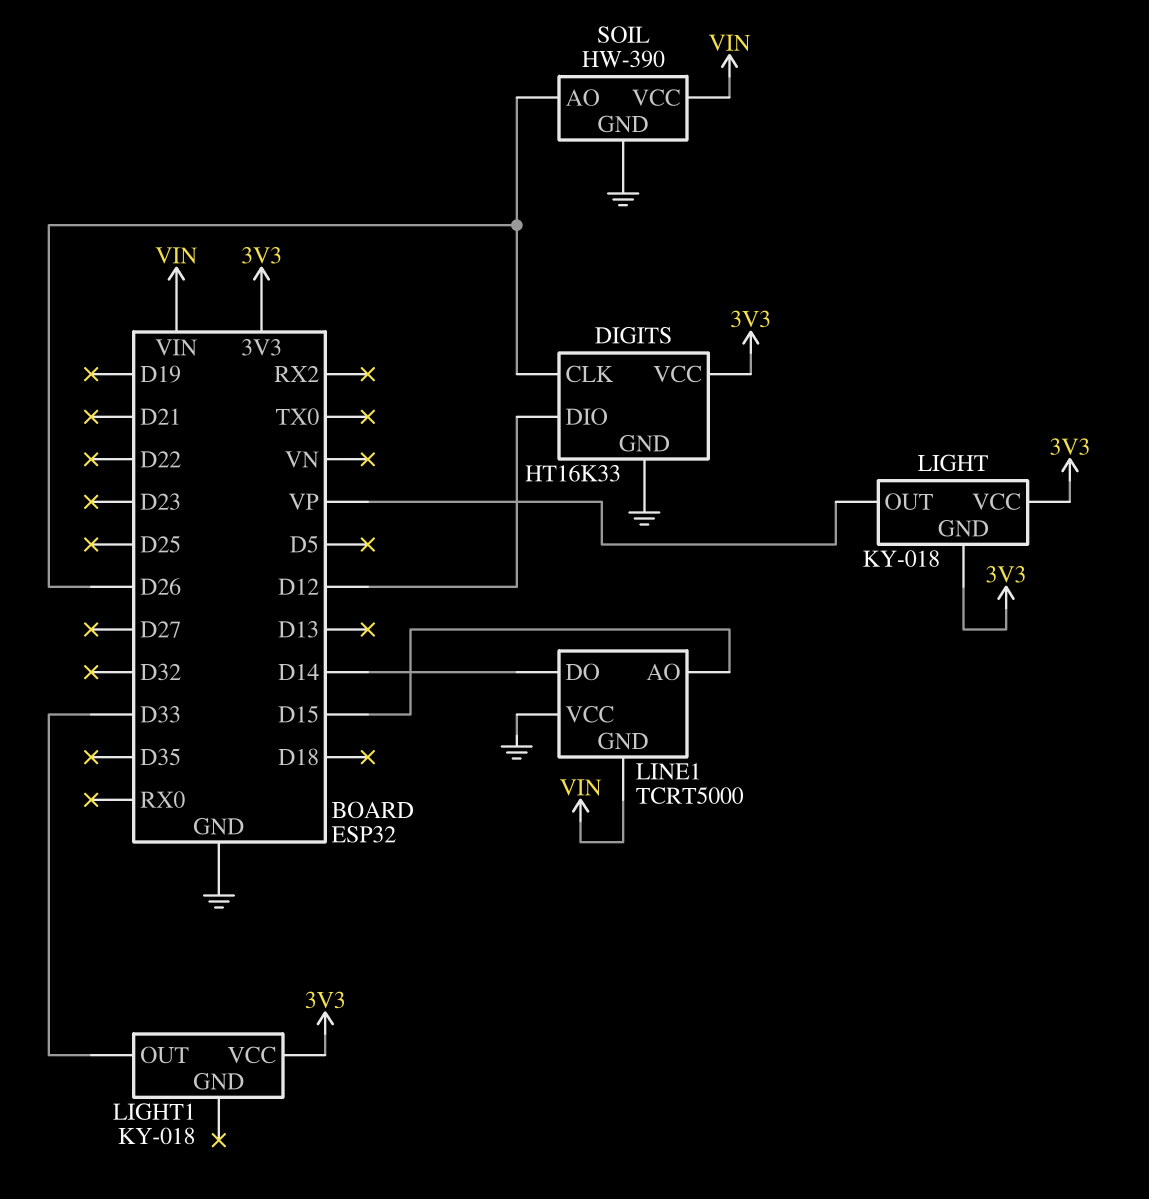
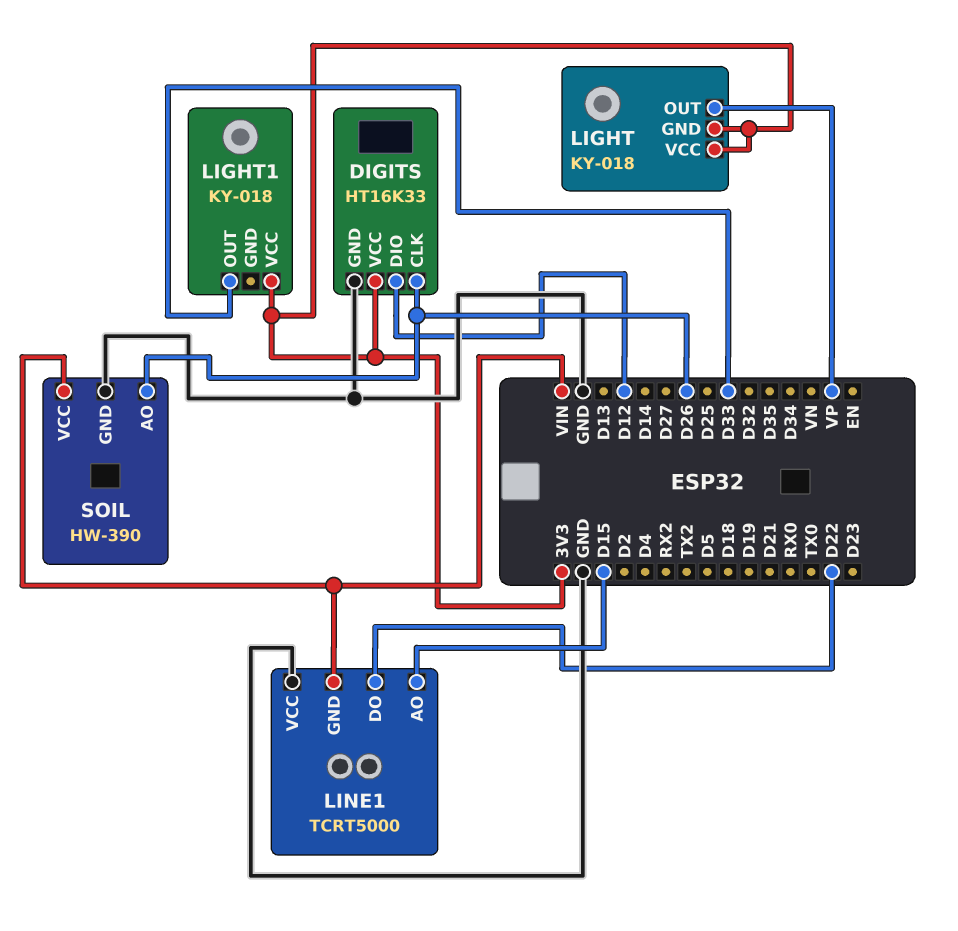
LINE1 pin DO: D14 -> D22

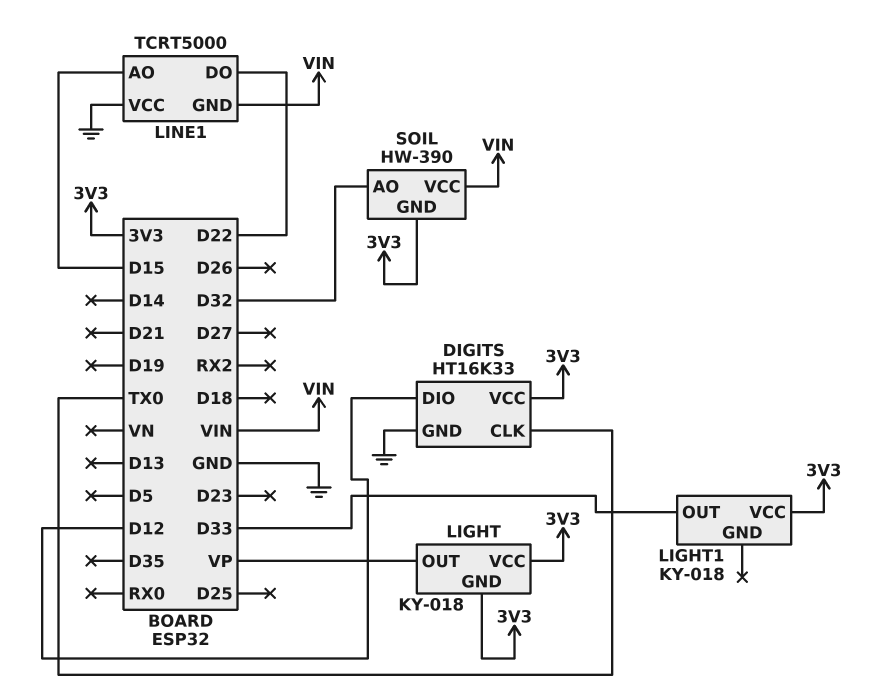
DIGITS pin CLK: D26 -> TX0
SOIL pin AO: D26 -> D32
SOIL pin GND: GND -> 3V3

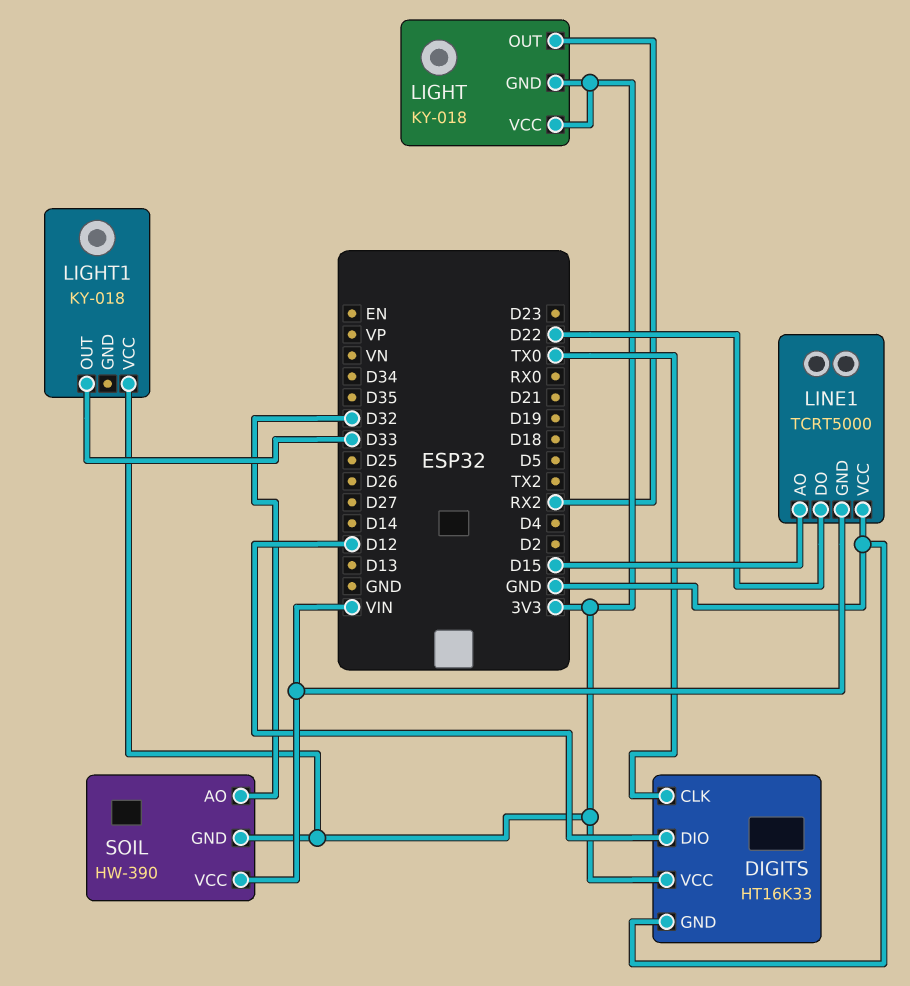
LIGHT pin OUT: VP -> RX2

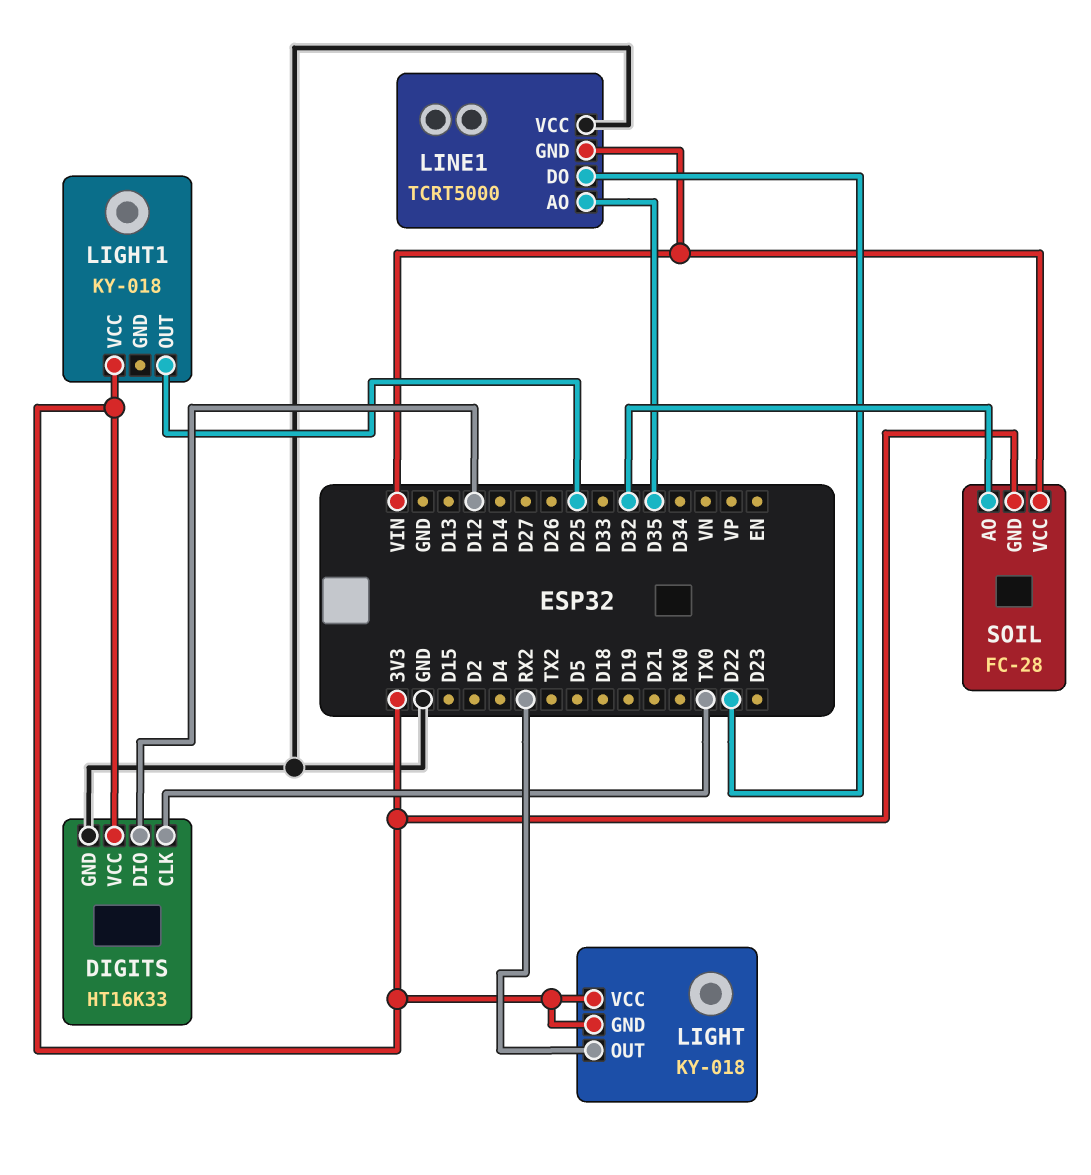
LIGHT1 pin OUT: D33 -> D25
LINE1 pin AO: D15 -> D35
SOIL: HW-390 -> FC-28

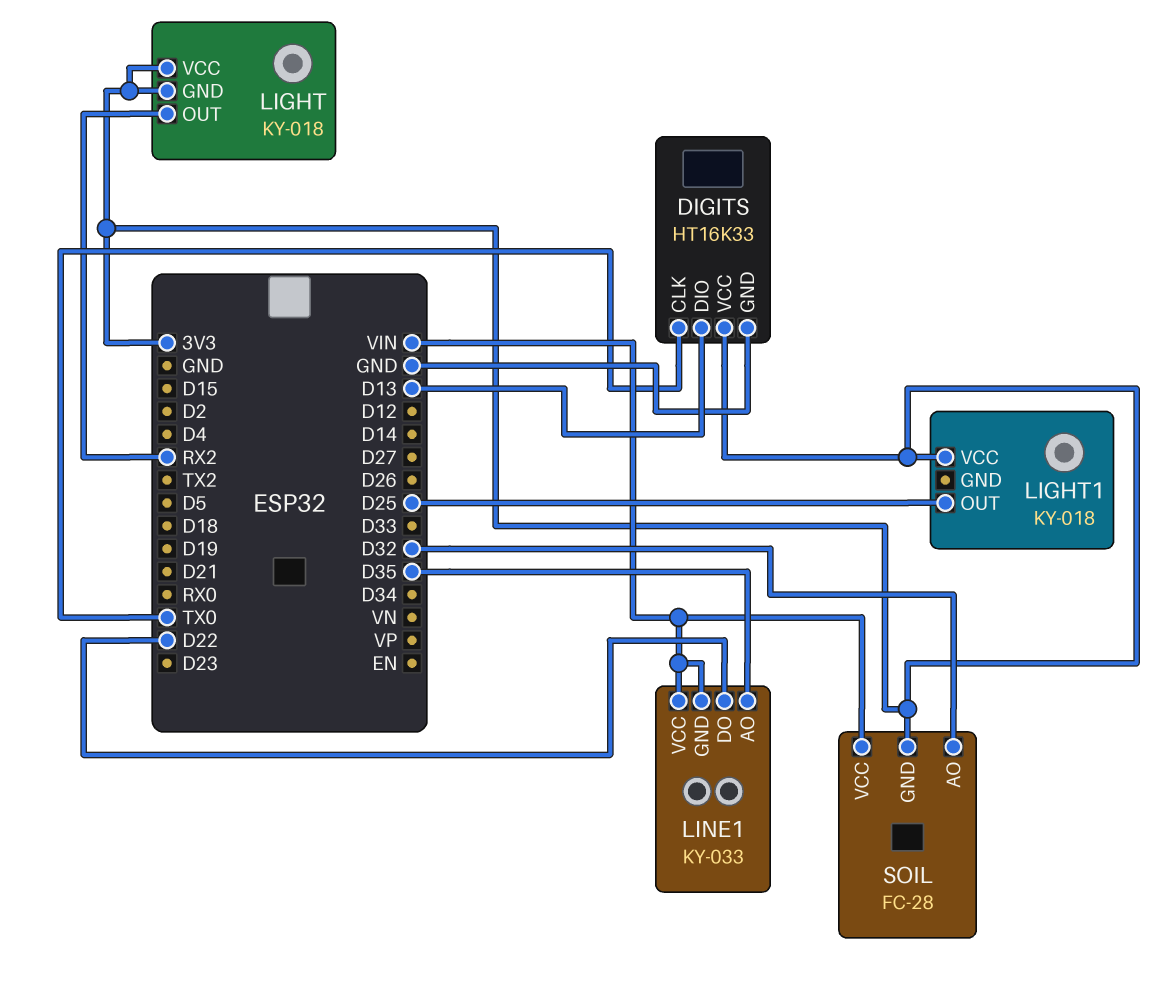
DIGITS pin DIO: D12 -> D13
LINE1: TCRT5000 -> KY-033
LINE1 pin VCC: GND -> VIN

